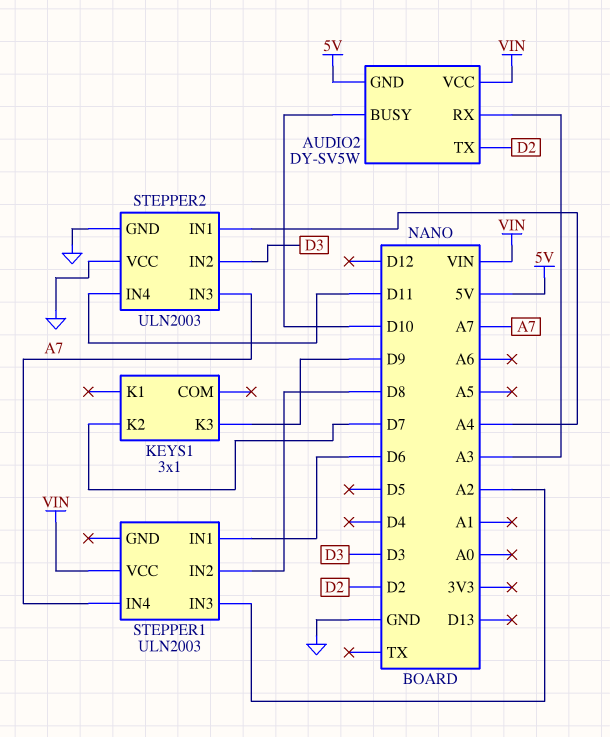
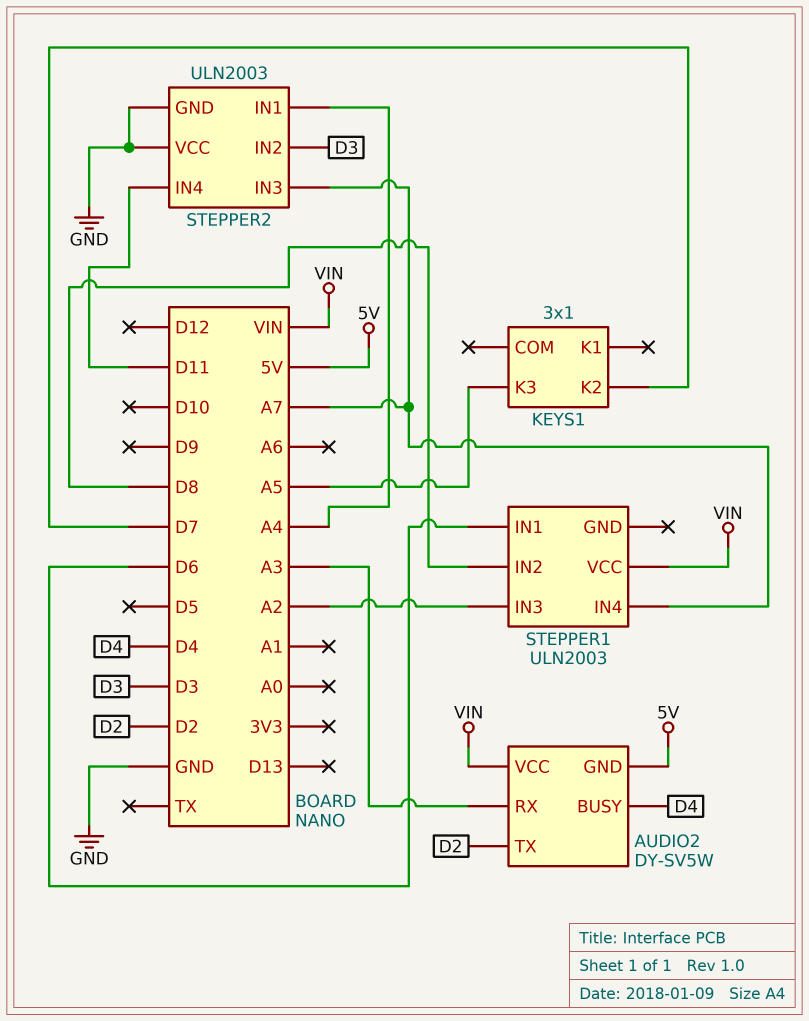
AUDIO2 pin BUSY: D10 -> D4
KEYS1 pin K3: D9 -> A5

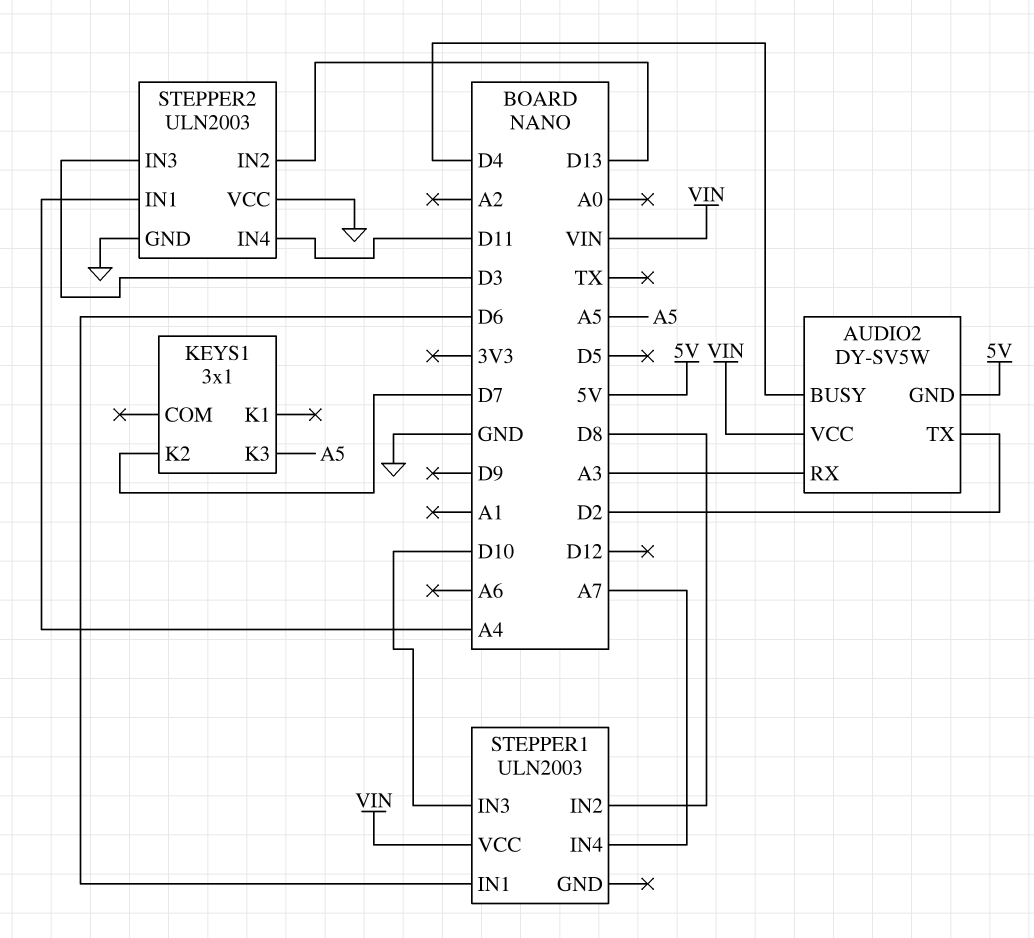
STEPPER1 pin IN3: A2 -> D10
STEPPER2 pin IN2: D3 -> D13
STEPPER2 pin IN3: A7 -> D3

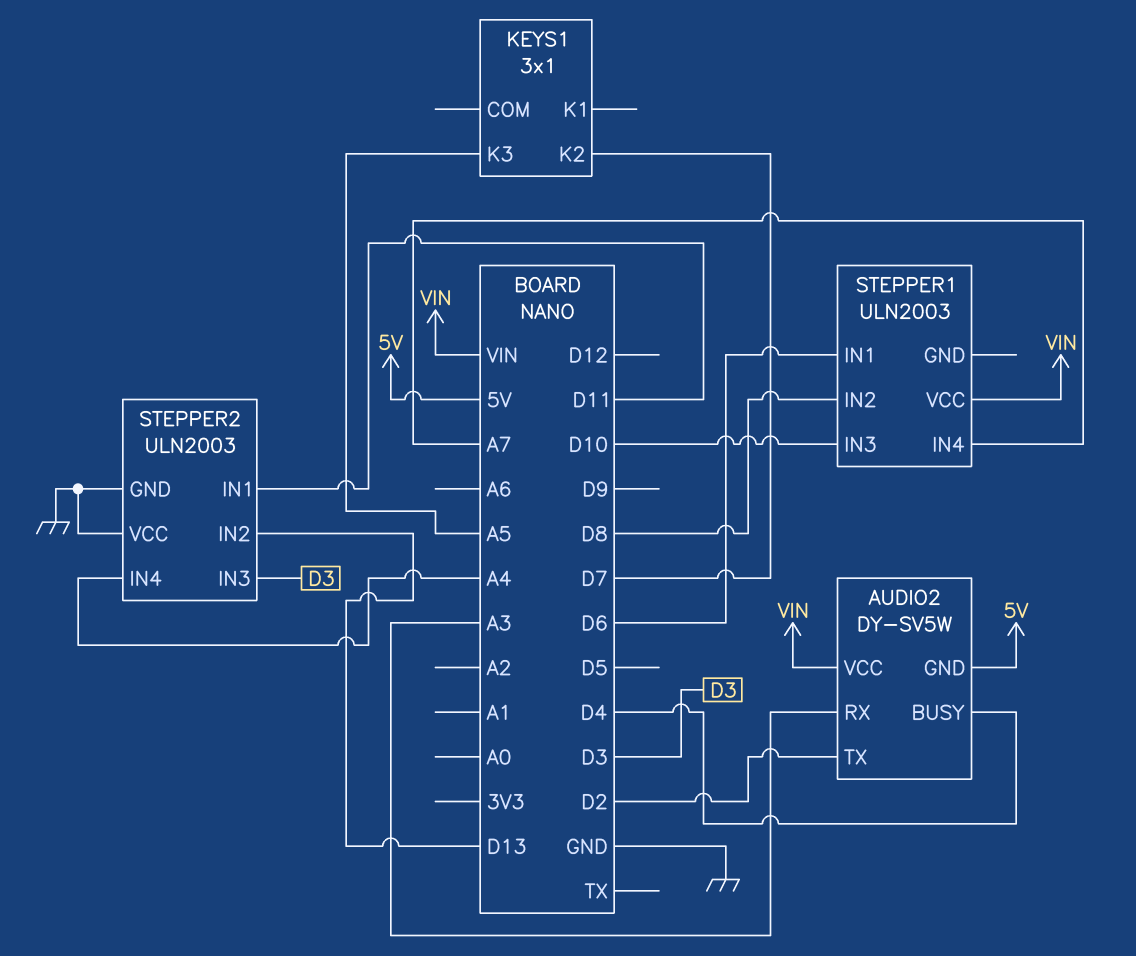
STEPPER2 pin IN1: A4 -> D11
STEPPER2 pin IN4: D11 -> A4

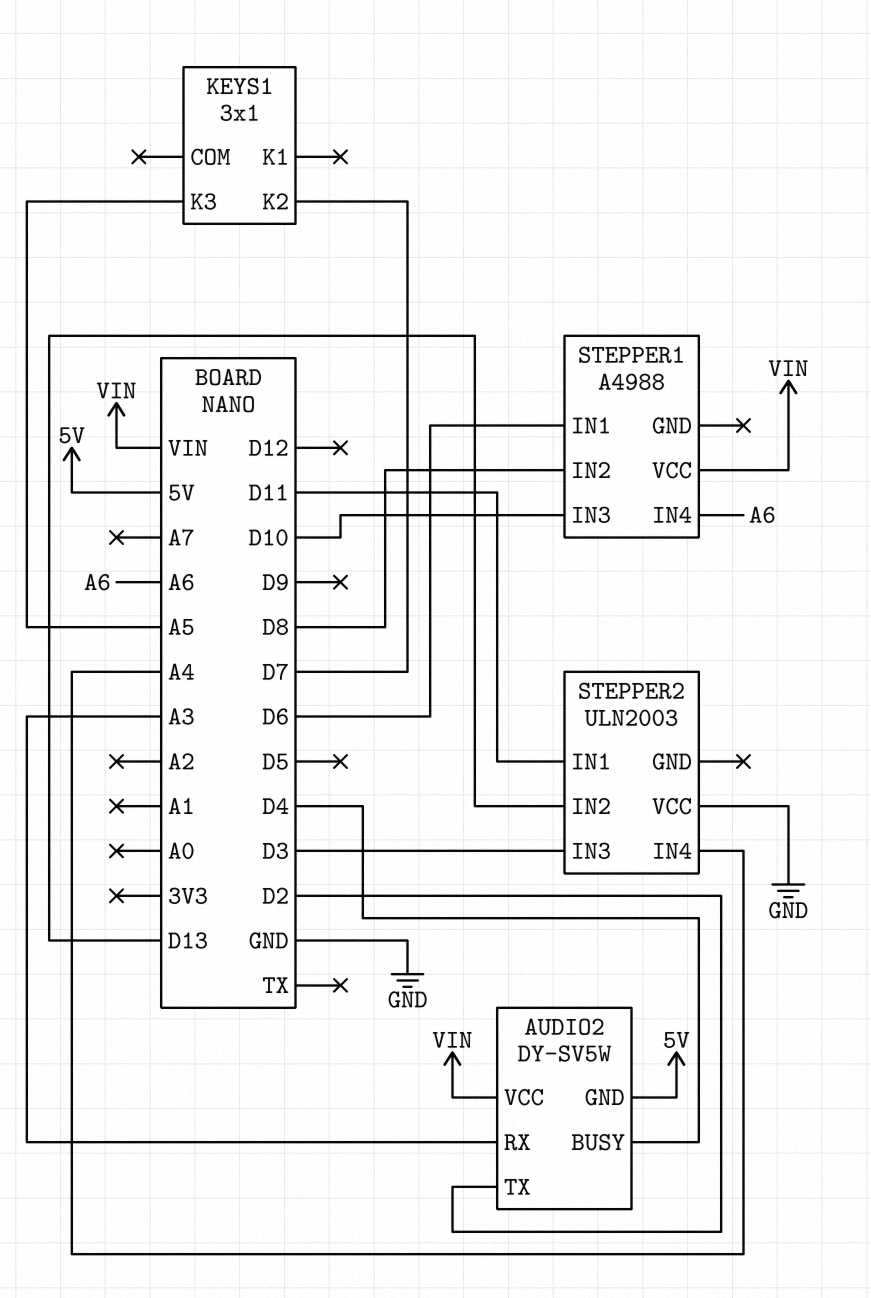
STEPPER1: ULN2003 -> A4988
STEPPER1 pin IN4: A7 -> A6
STEPPER2 pin GND: GND -> none

